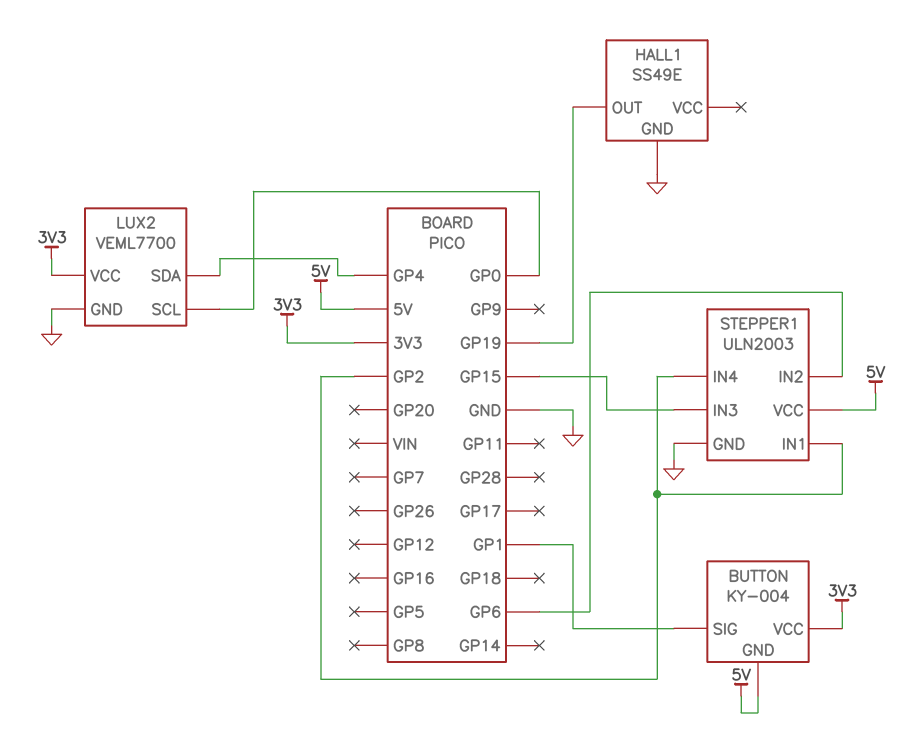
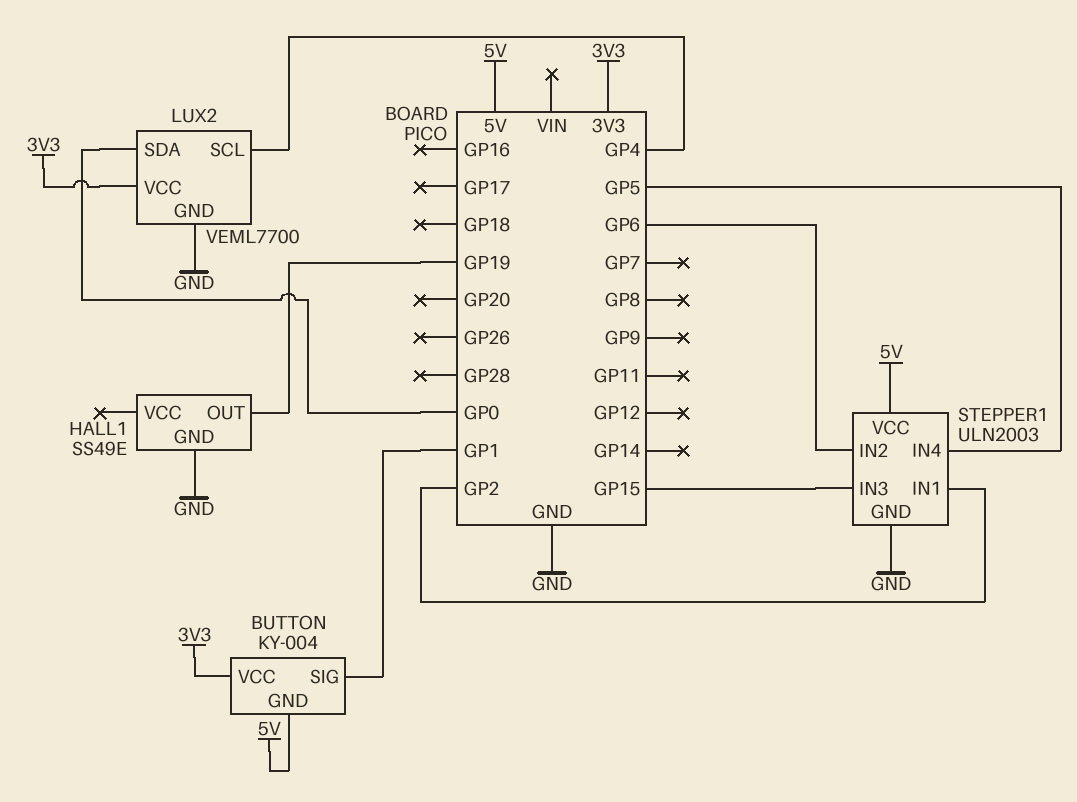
LUX2 pin SCL: GP0 -> GP4
LUX2 pin SDA: GP4 -> GP0
STEPPER1 pin IN4: GP2 -> GP5

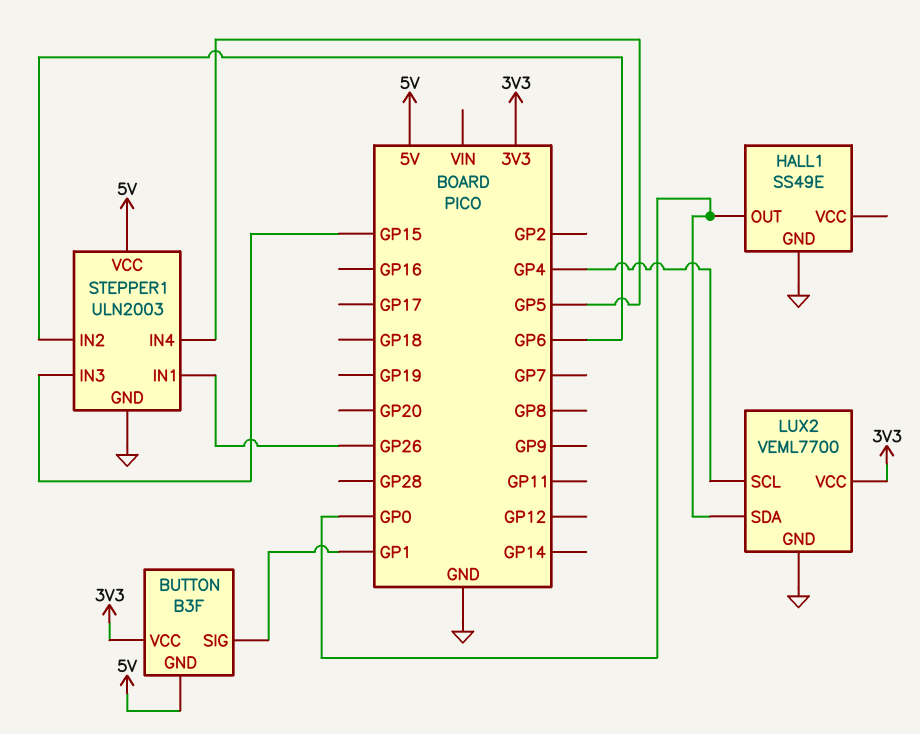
BUTTON: KY-004 -> B3F
HALL1 pin OUT: GP19 -> GP0
STEPPER1 pin IN1: GP2 -> GP26

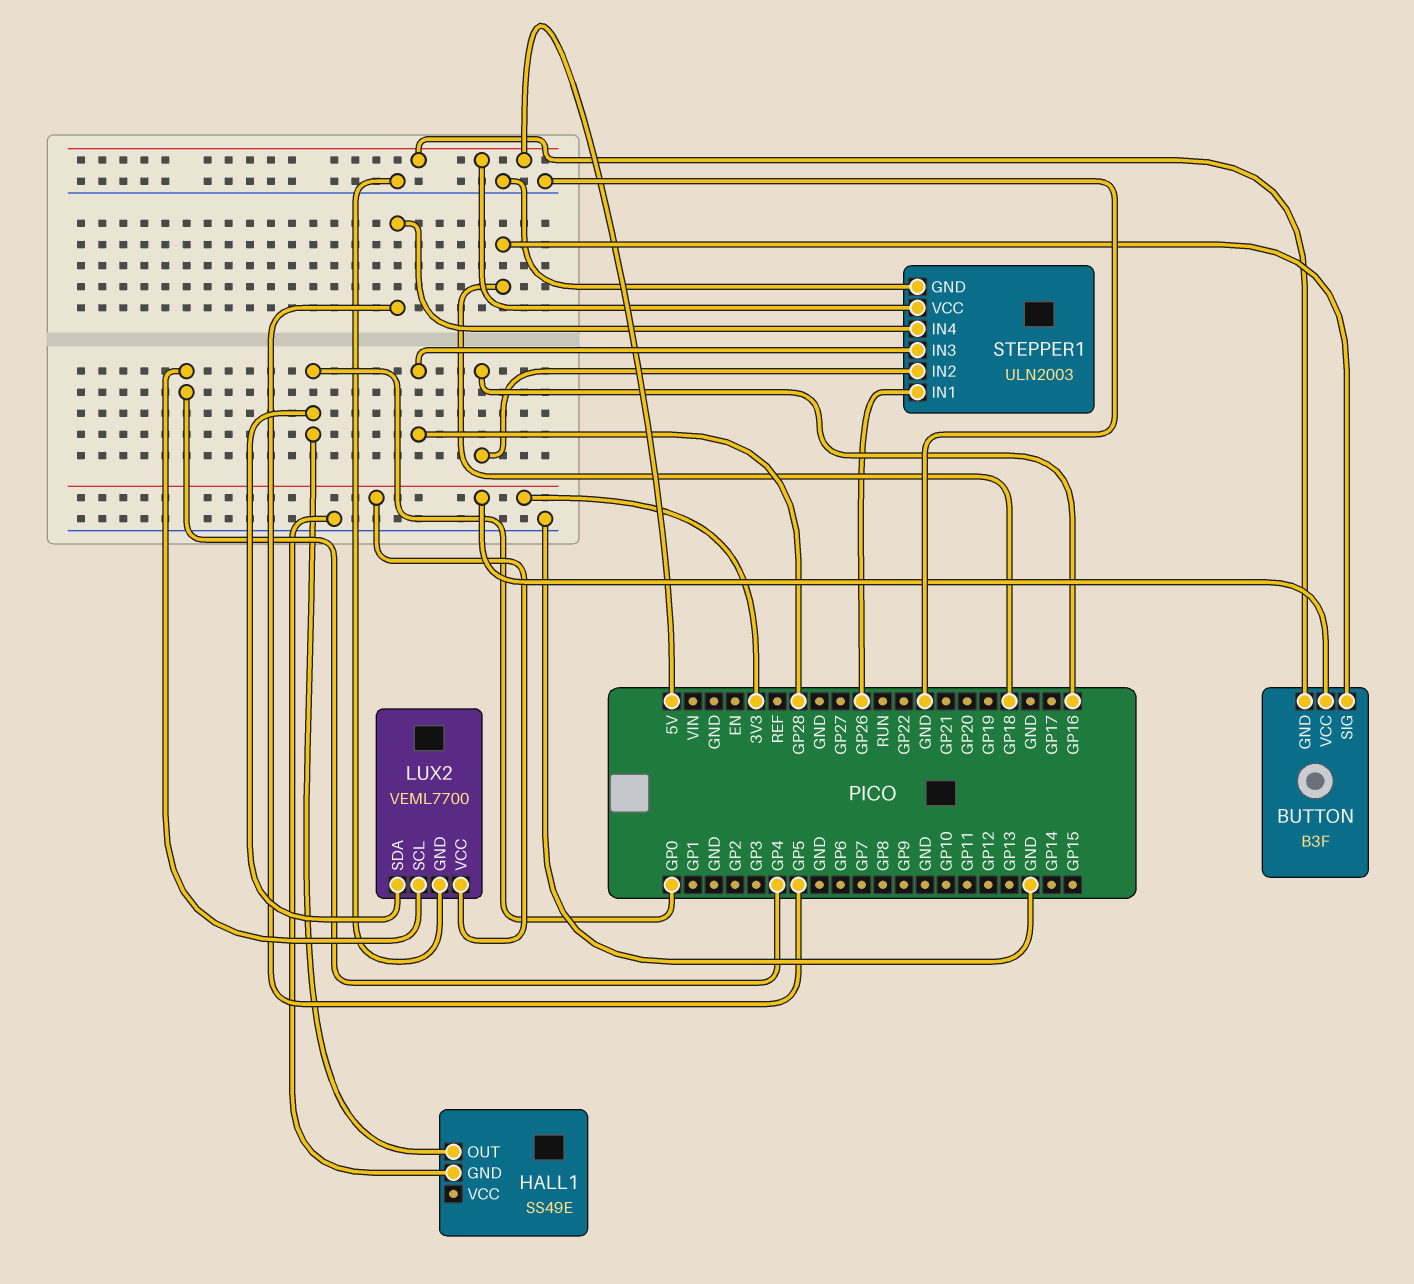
BUTTON pin SIG: GP1 -> GP18
STEPPER1 pin IN2: GP6 -> GP16
STEPPER1 pin IN3: GP15 -> GP28

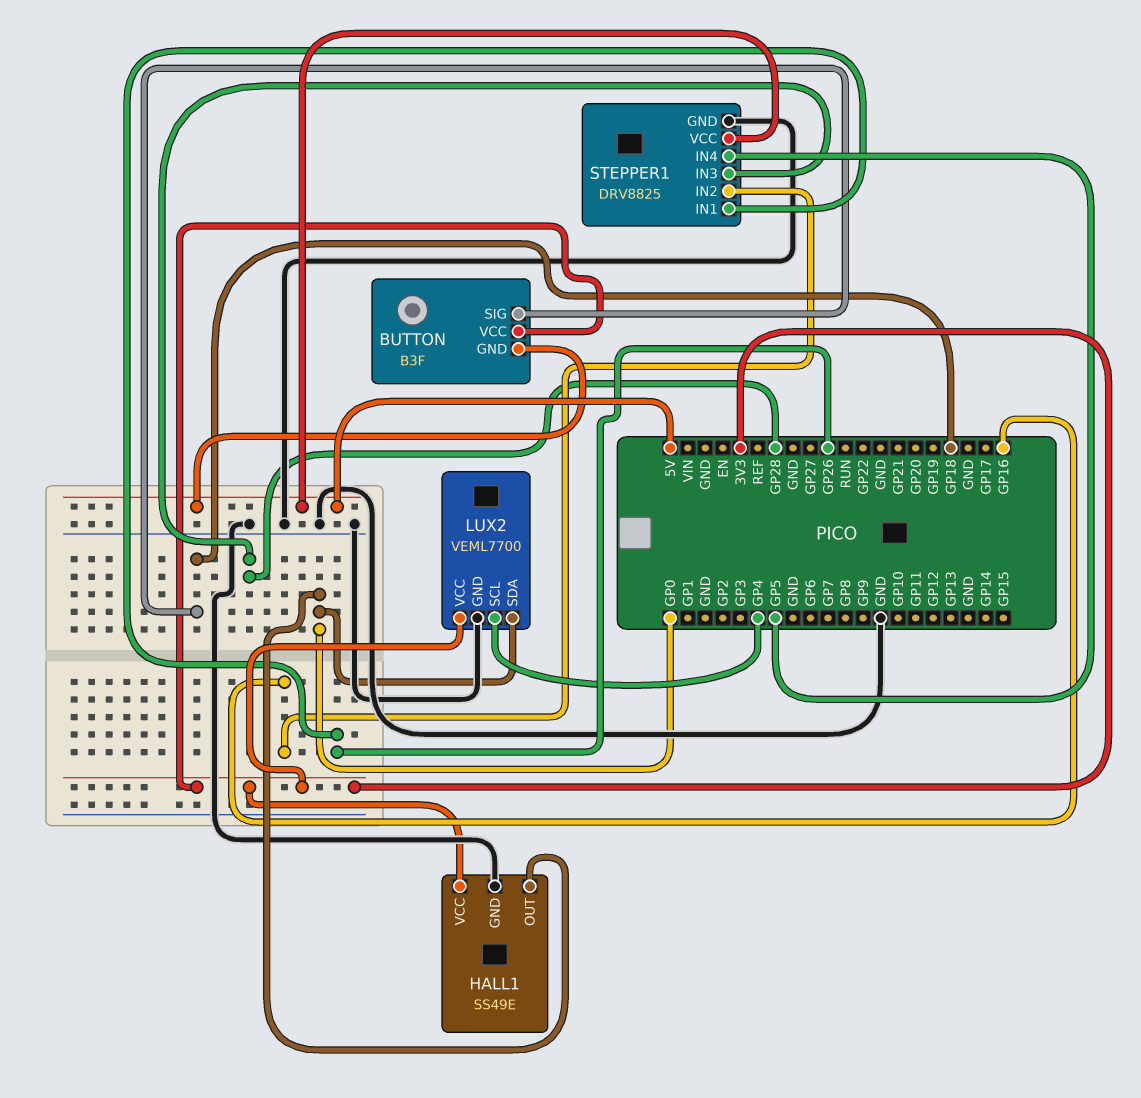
HALL1 pin VCC: none -> 3V3
STEPPER1: ULN2003 -> DRV8825

